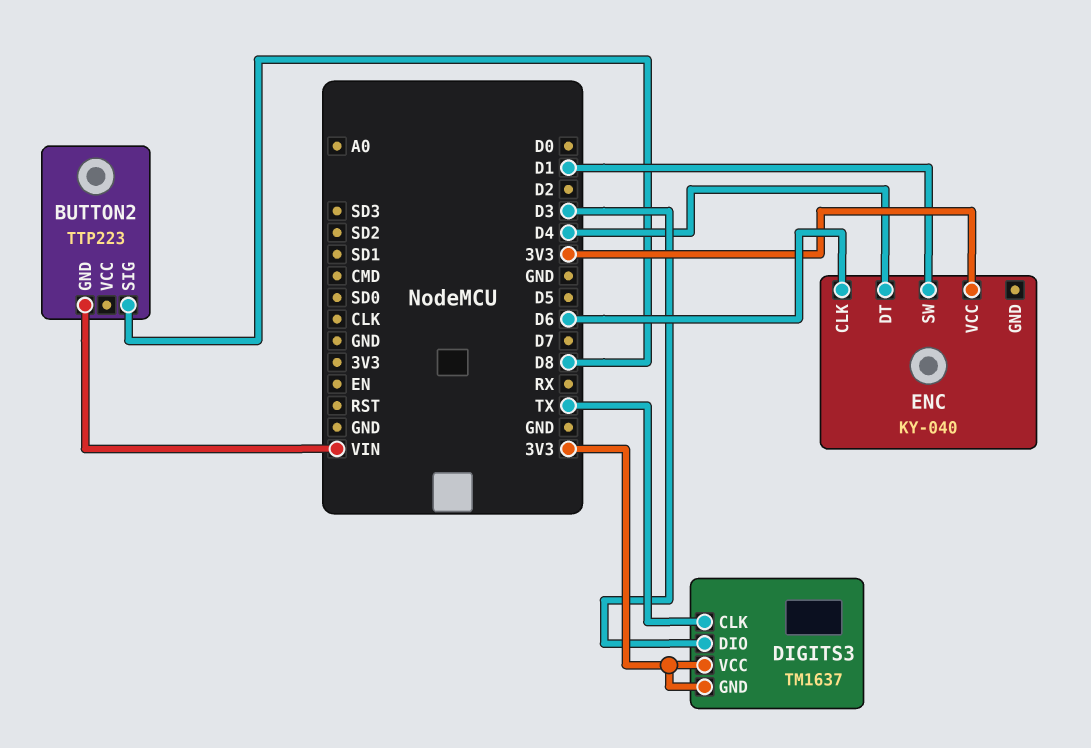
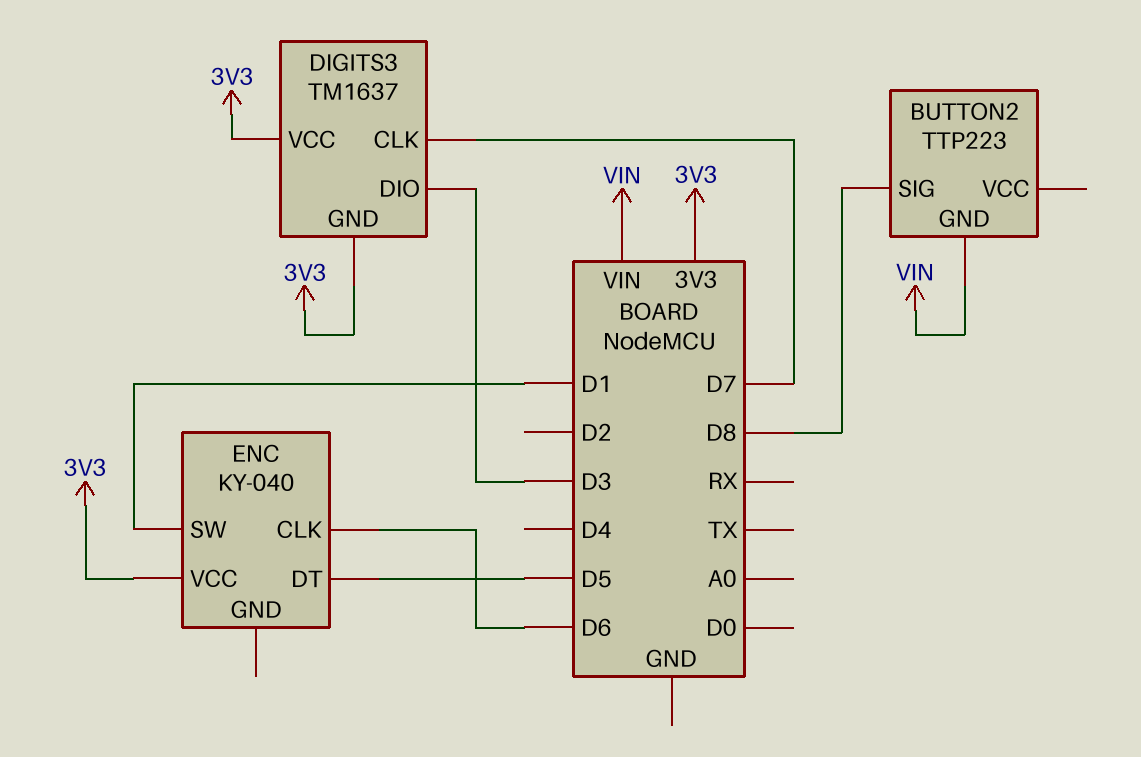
DIGITS3 pin CLK: TX -> D7
ENC pin DT: D4 -> D5

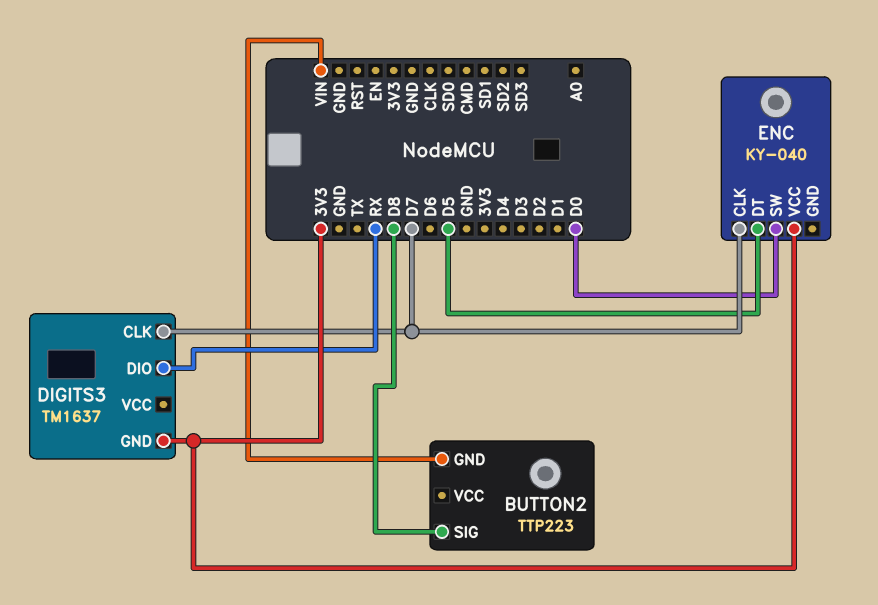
DIGITS3 pin DIO: D3 -> RX
DIGITS3 pin VCC: 3V3 -> none
ENC pin CLK: D6 -> D7
ENC pin SW: D1 -> D0

